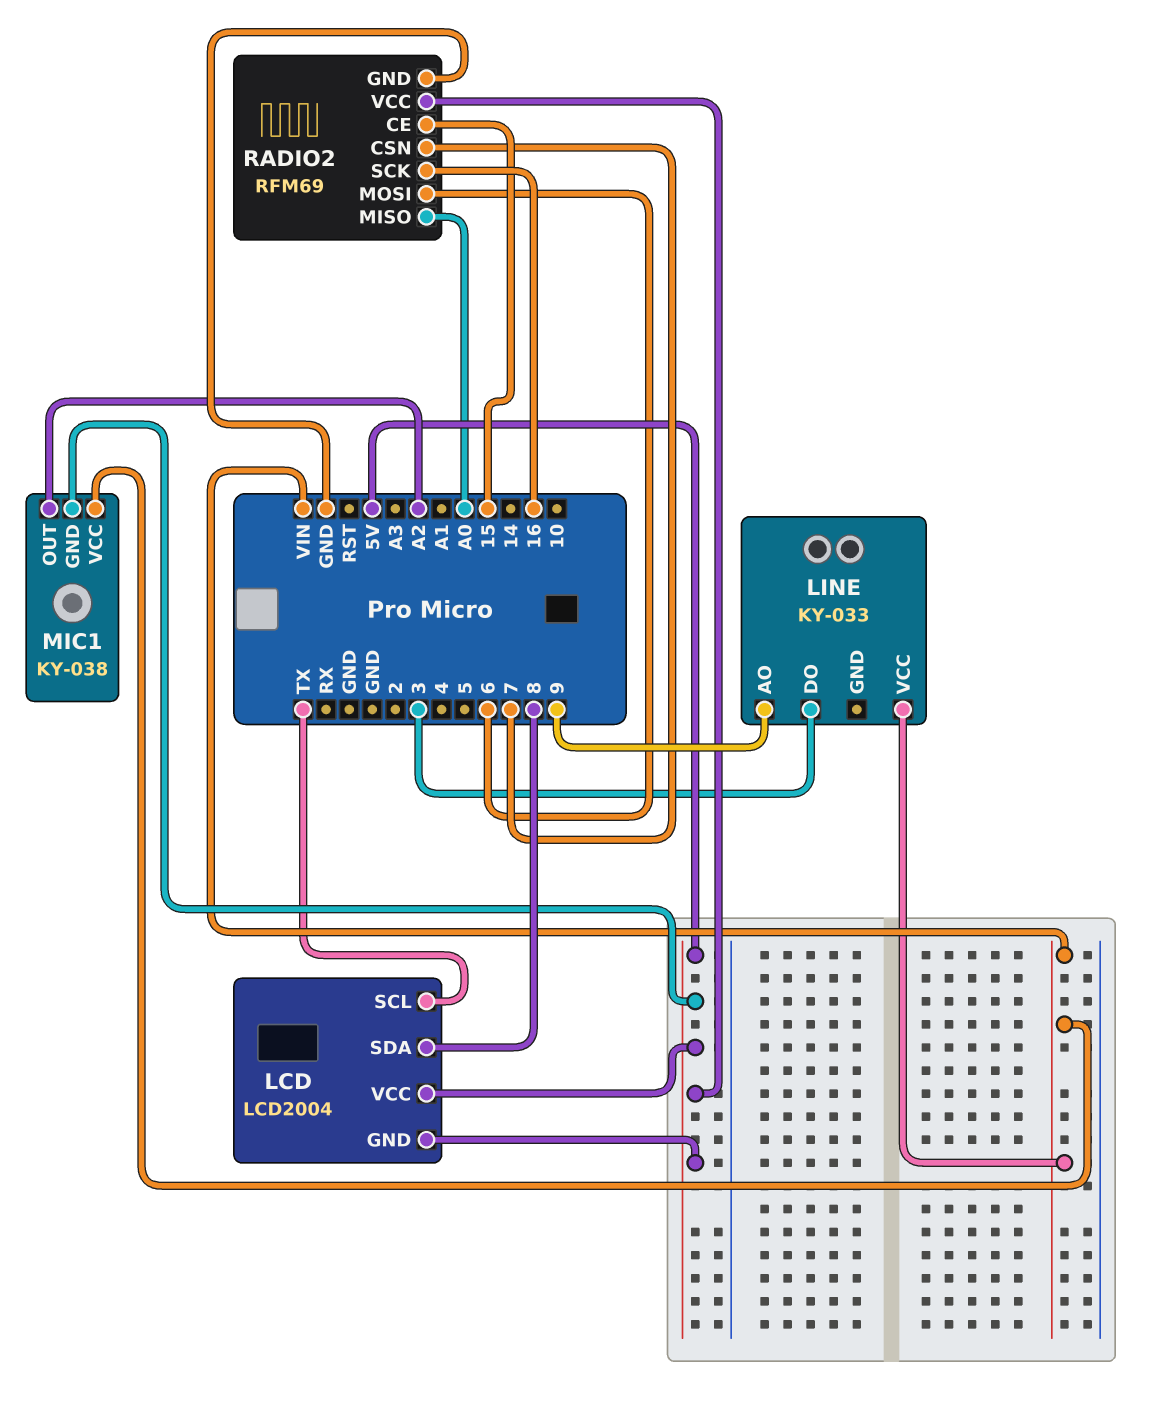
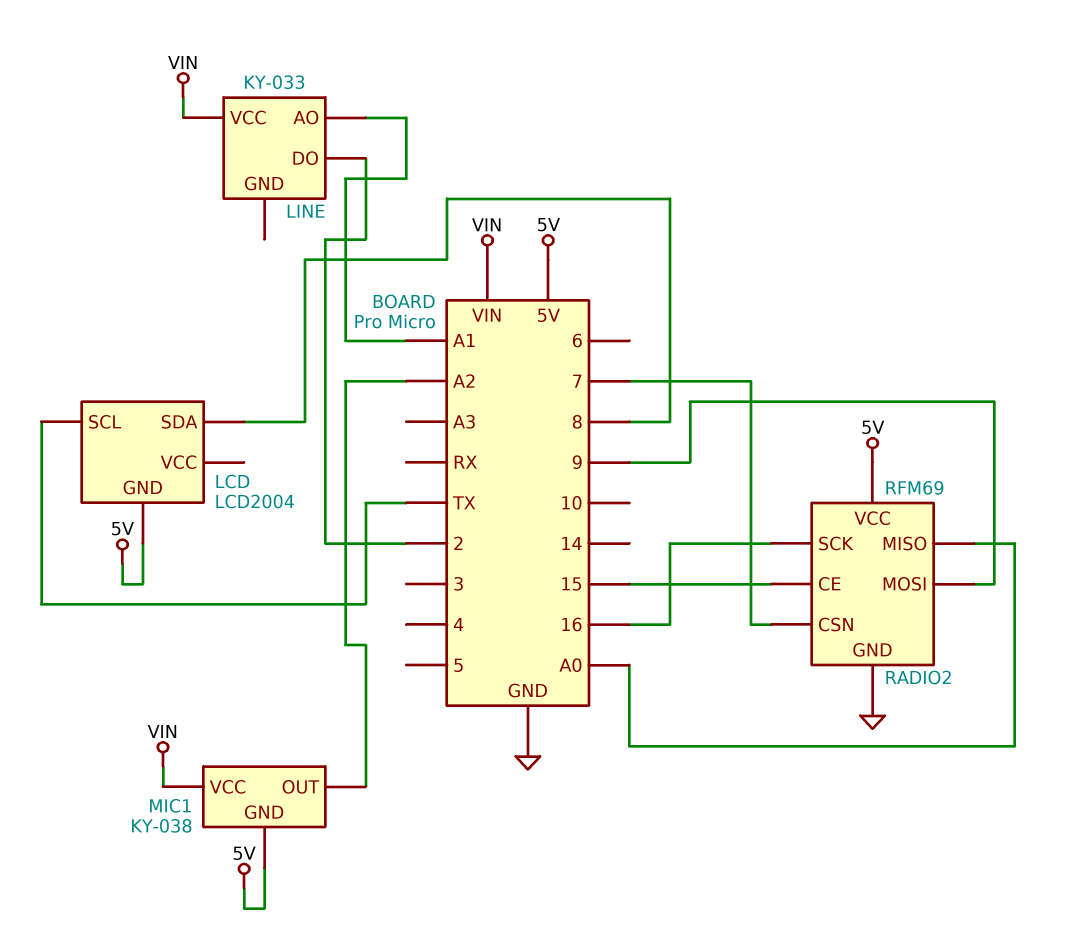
LCD pin VCC: 5V -> none
LINE pin AO: 9 -> A1
LINE pin DO: 3 -> 2
RADIO2 pin MOSI: 6 -> 9

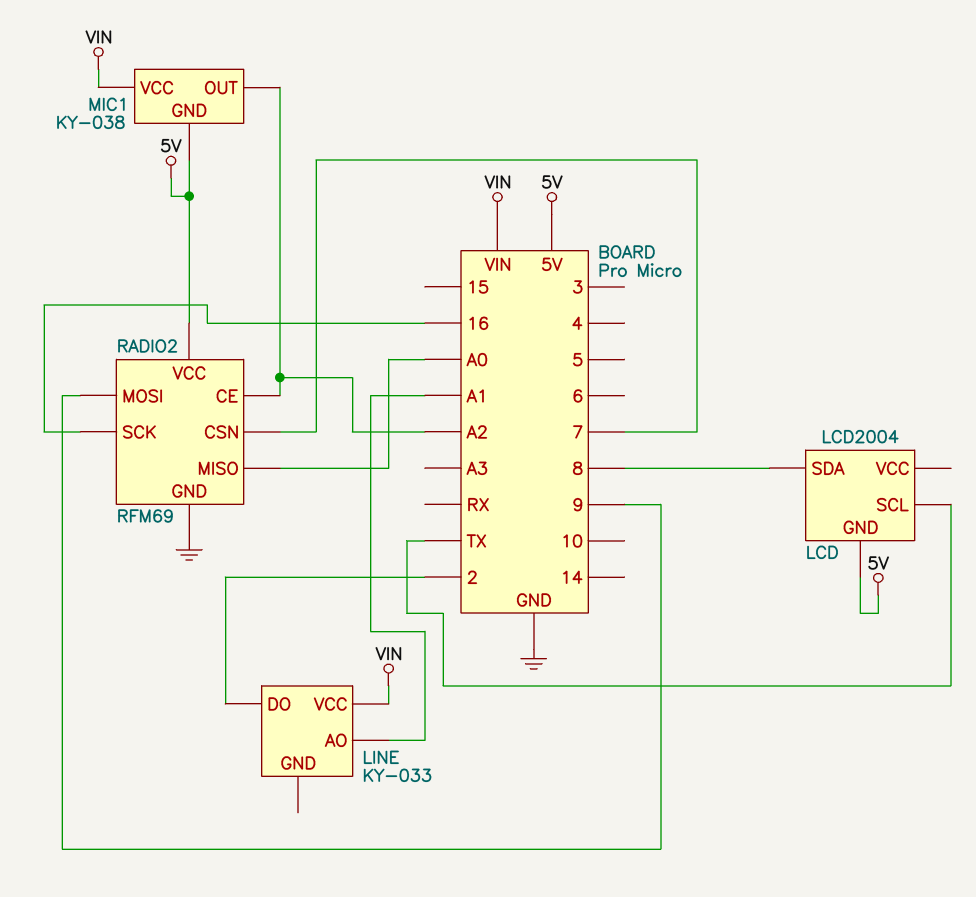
RADIO2 pin CE: 15 -> A2

